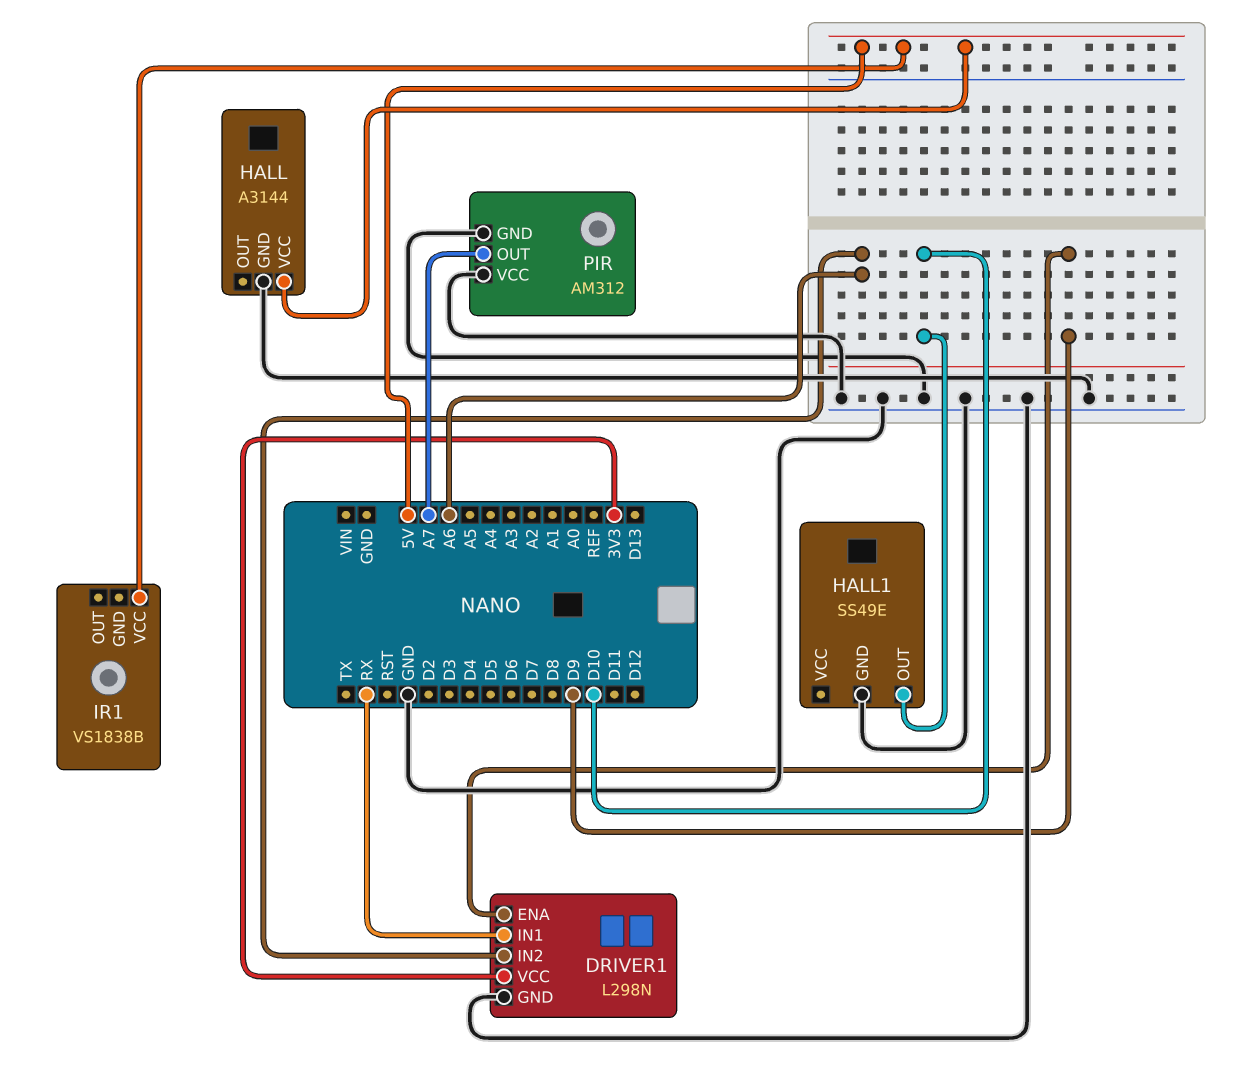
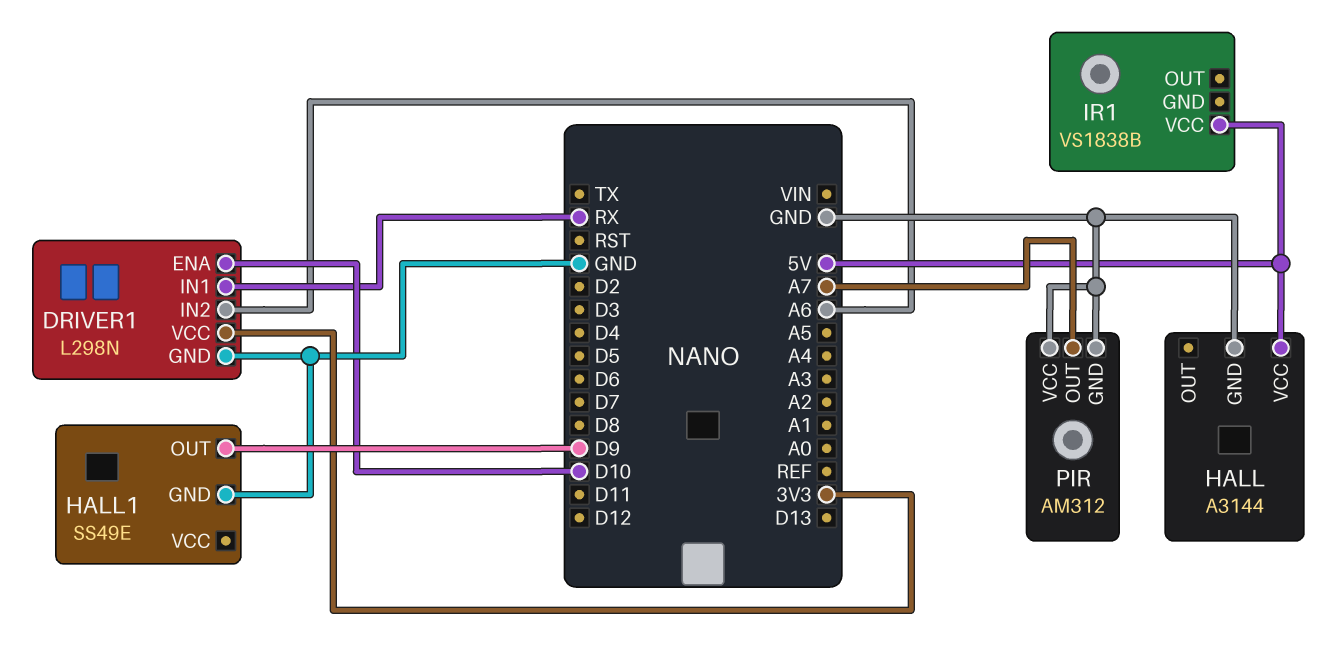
DRIVER1 pin ENA: D9 -> D10
HALL1 pin OUT: D10 -> D9

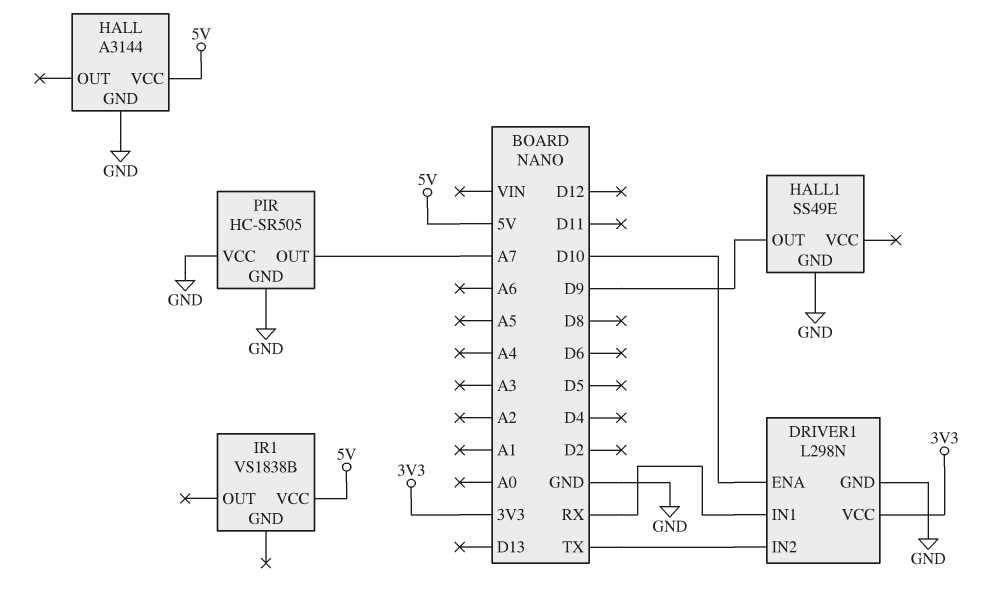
DRIVER1 pin IN2: A6 -> TX
PIR: AM312 -> HC-SR505

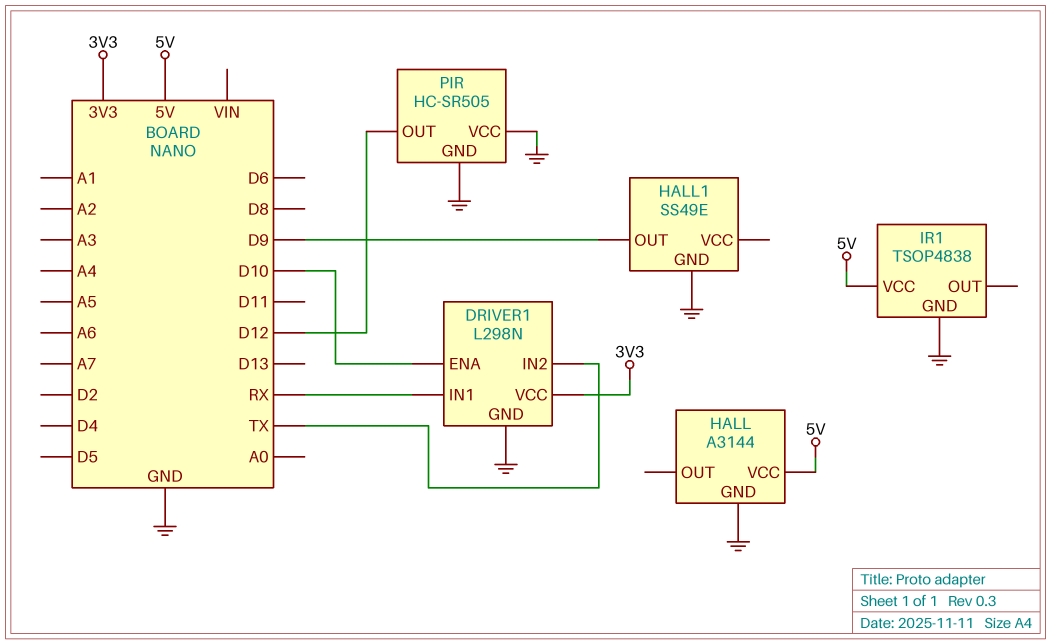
IR1: VS1838B -> TSOP4838
IR1 pin GND: none -> GND
PIR pin OUT: A7 -> D12

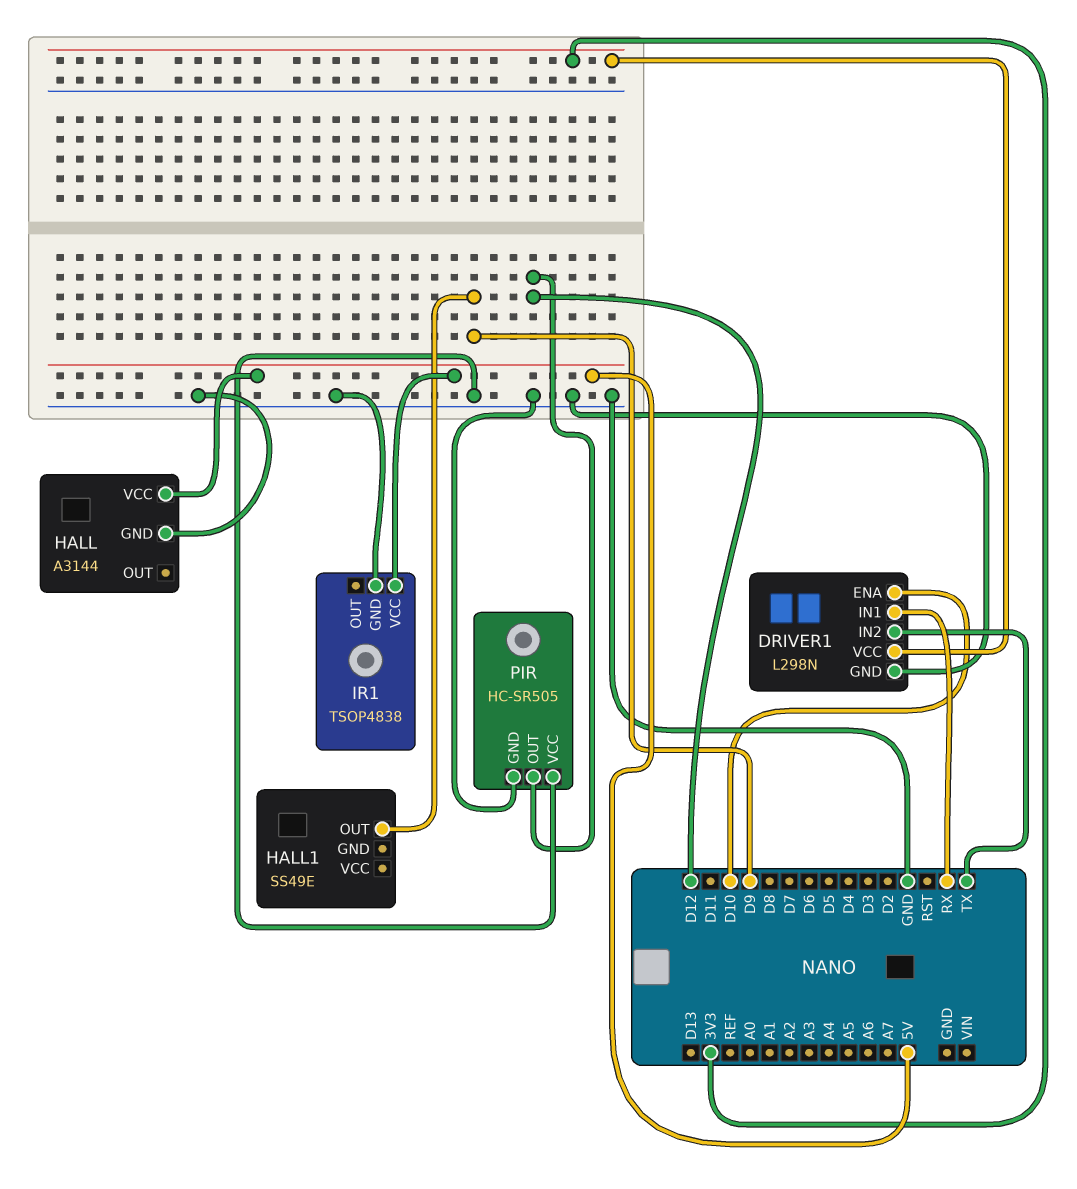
HALL1 pin GND: GND -> none

